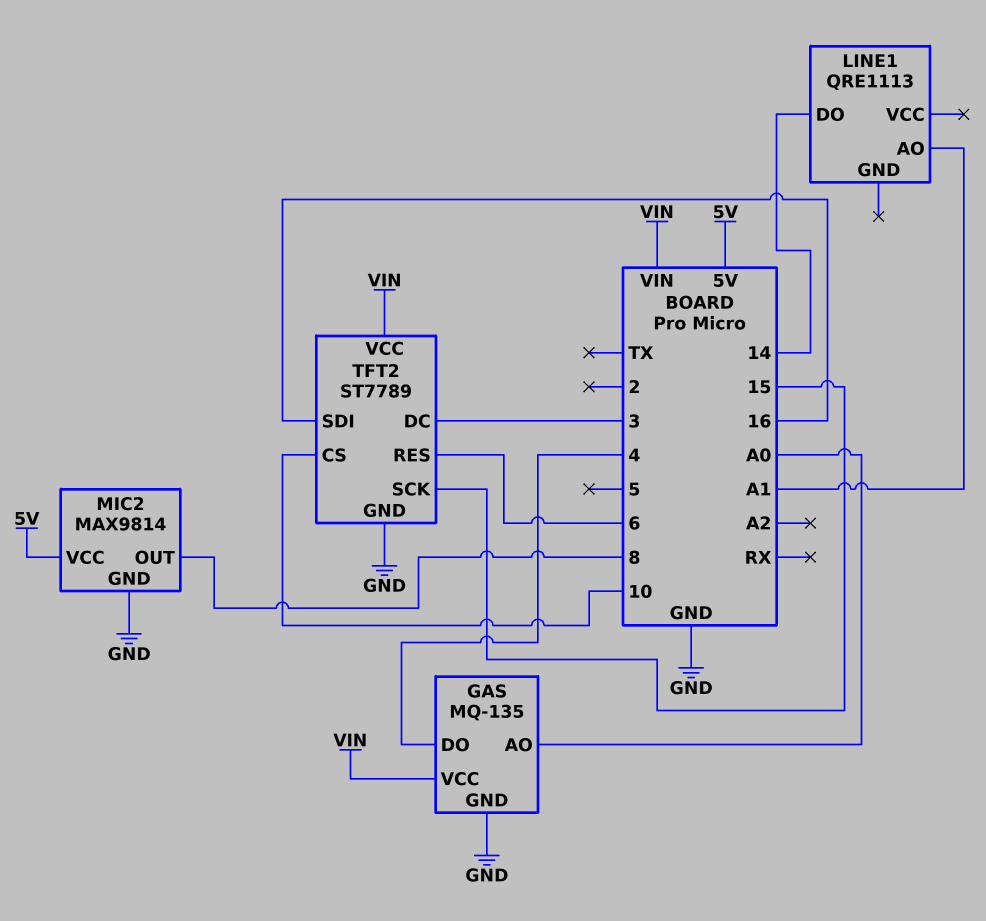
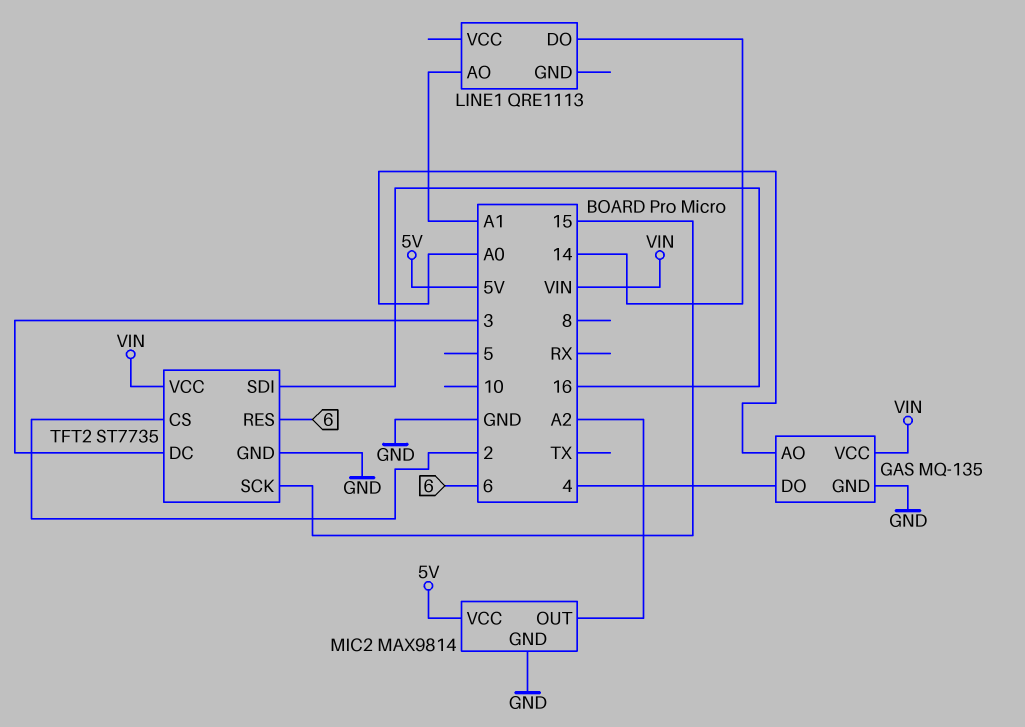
MIC2 pin OUT: 8 -> A2
TFT2: ST7789 -> ST7735
TFT2 pin CS: 10 -> 2

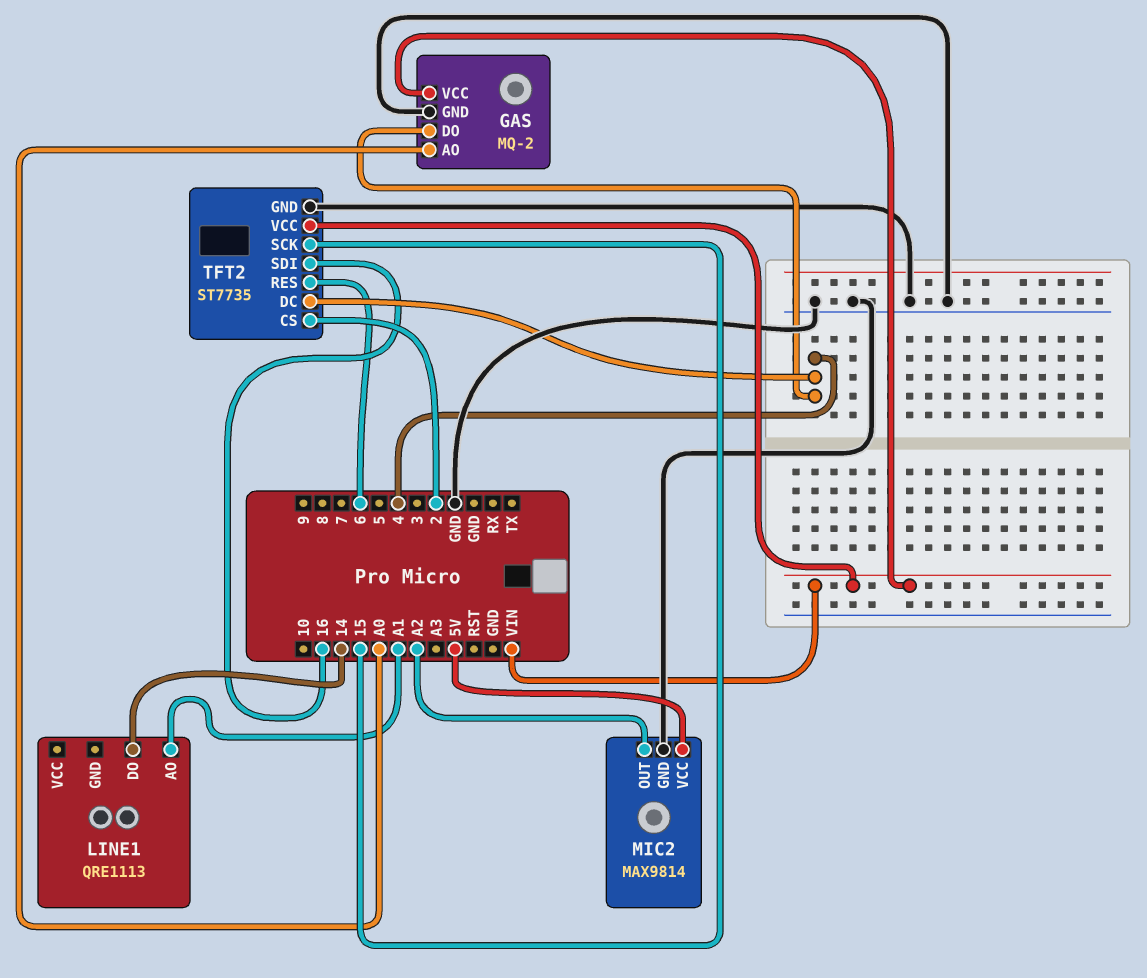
GAS: MQ-135 -> MQ-2
TFT2 pin DC: 3 -> 4

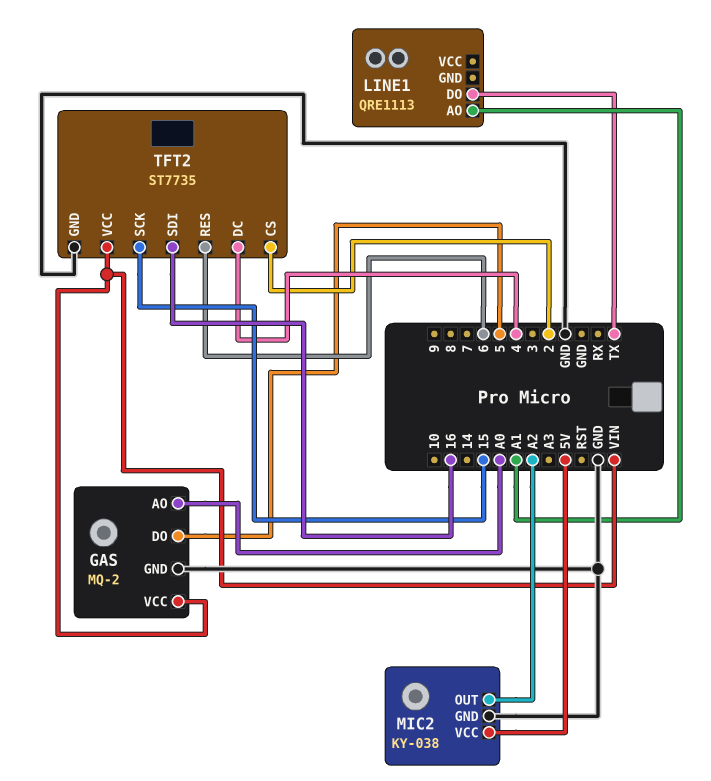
GAS pin DO: 4 -> 5
LINE1 pin DO: 14 -> TX
MIC2: MAX9814 -> KY-038

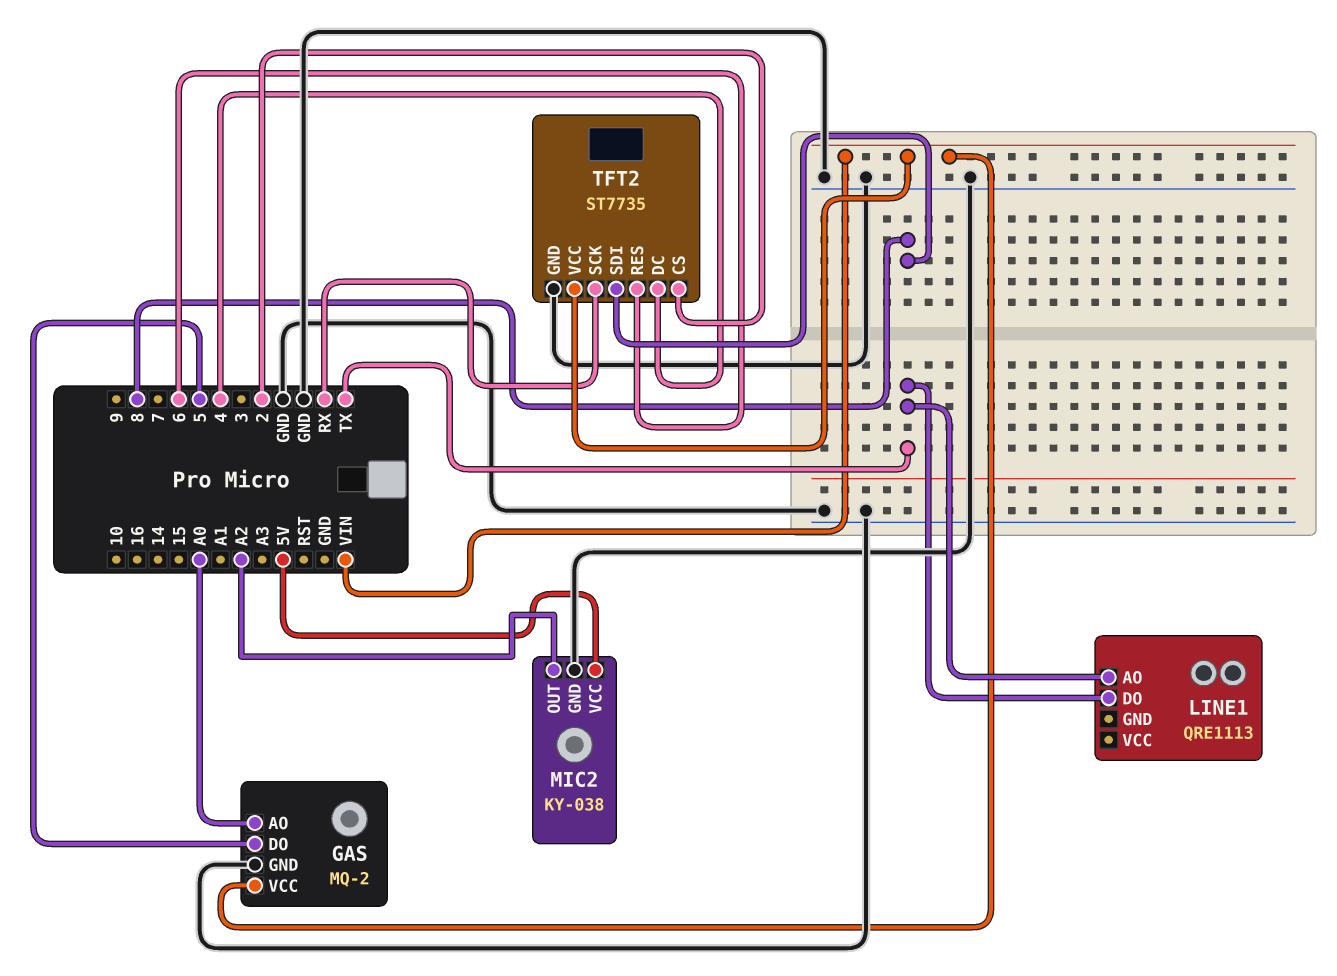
LINE1 pin AO: A1 -> TX
TFT2 pin SCK: 15 -> RX
TFT2 pin SDI: 16 -> 8

